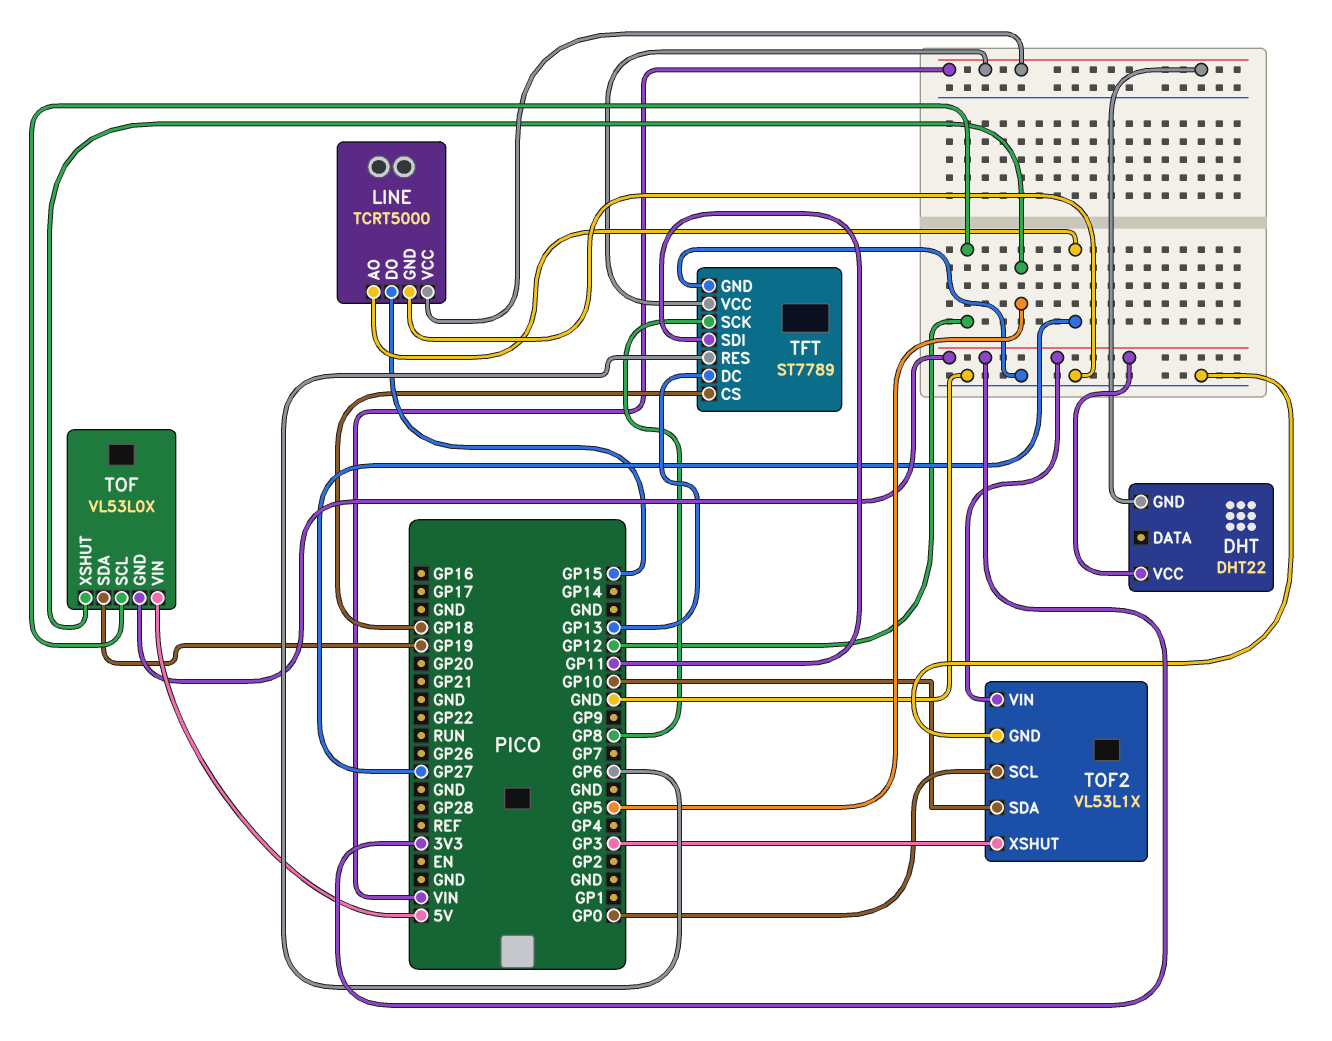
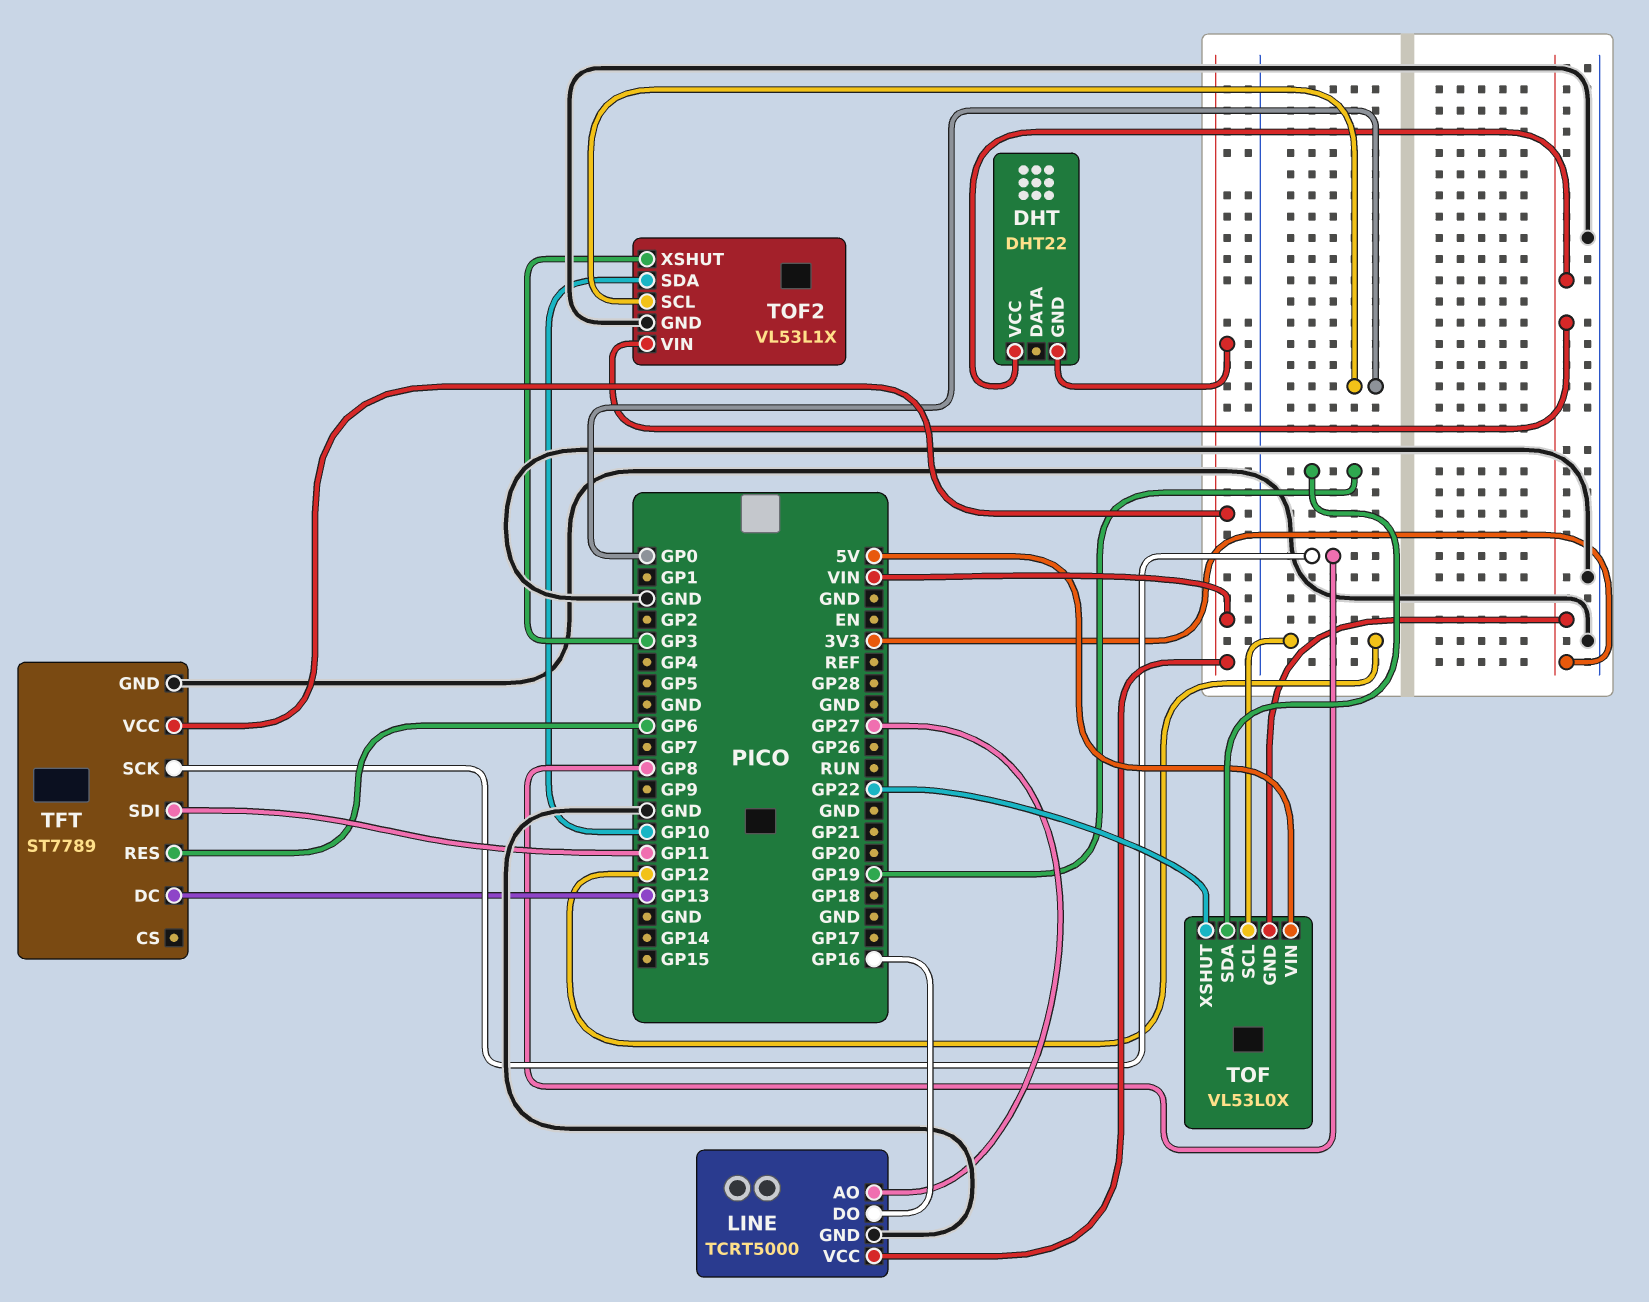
LINE pin DO: GP15 -> GP16
TFT pin CS: GP18 -> none
TOF pin XSHUT: GP5 -> GP22

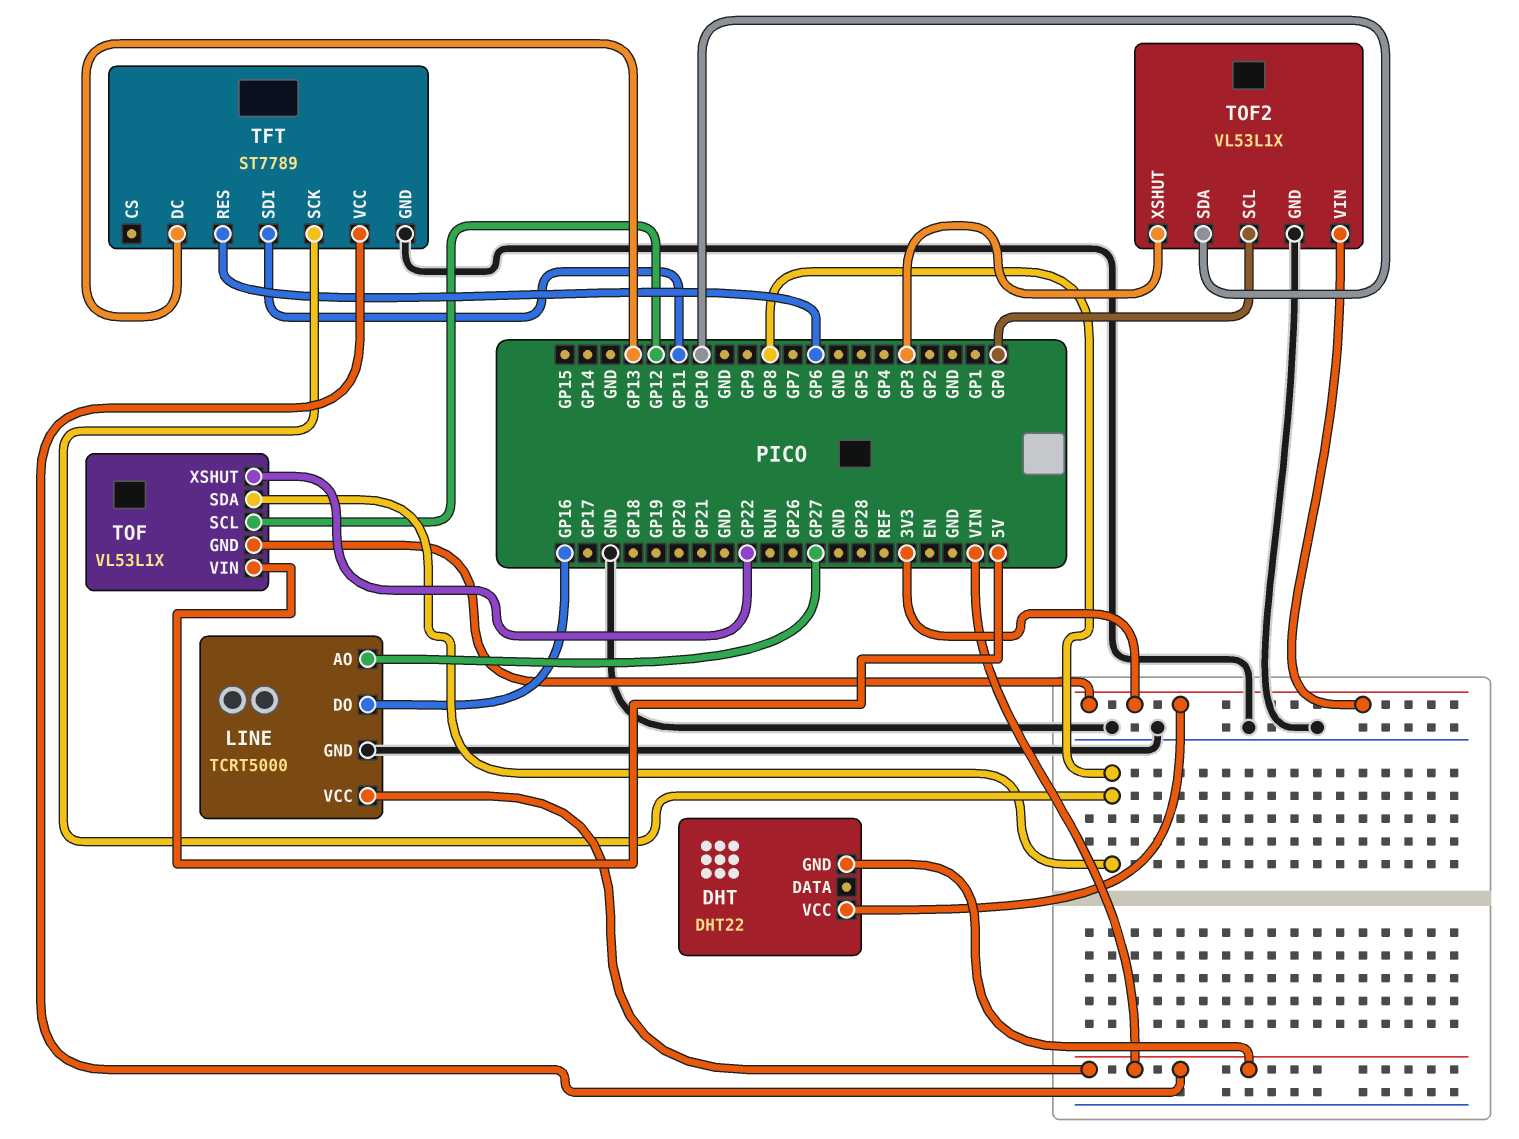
TOF: VL53L0X -> VL53L1X
TOF pin SDA: GP19 -> GP8

